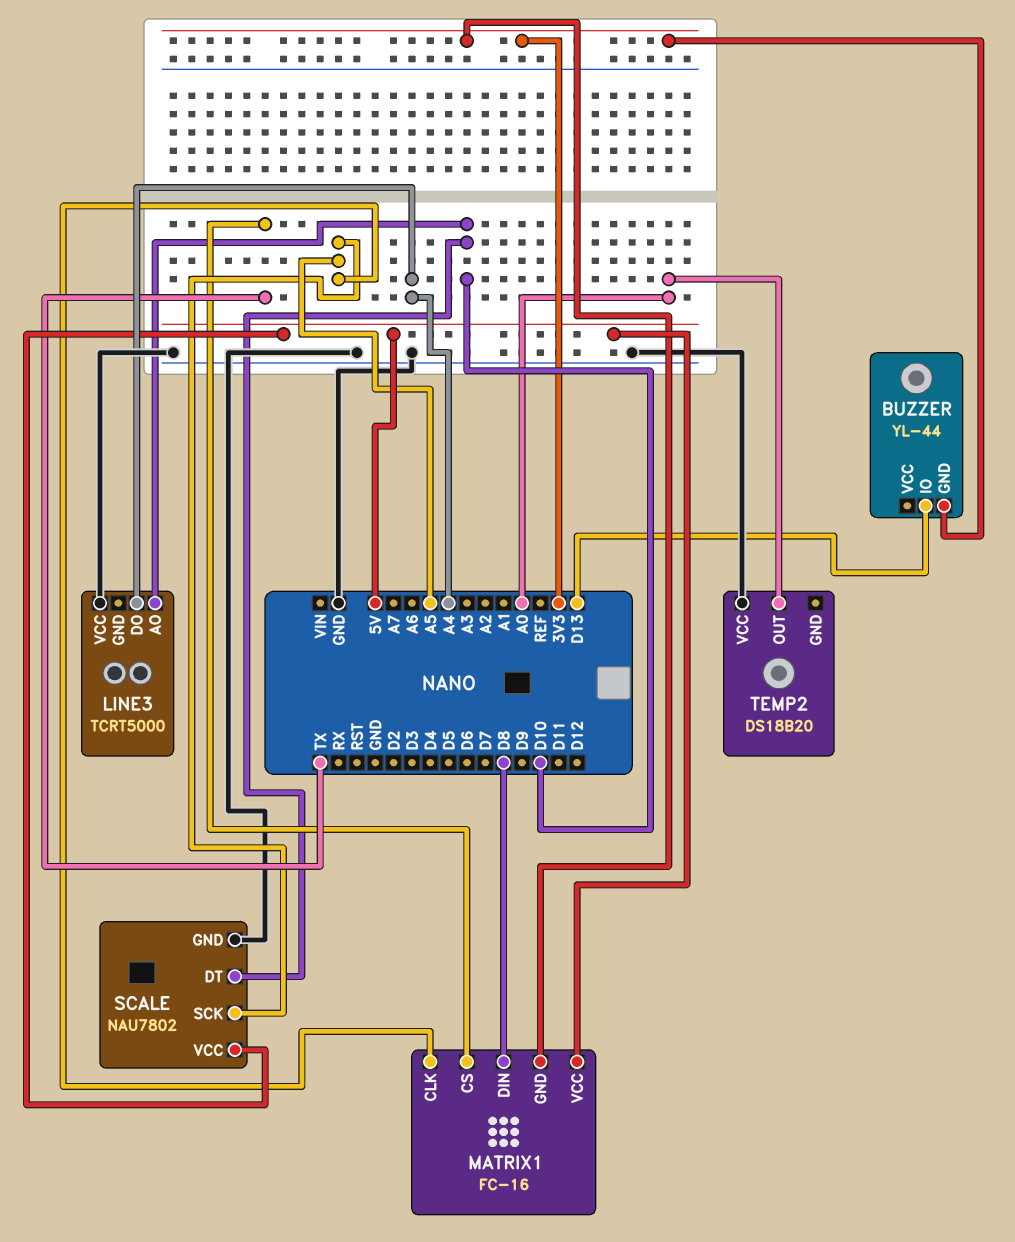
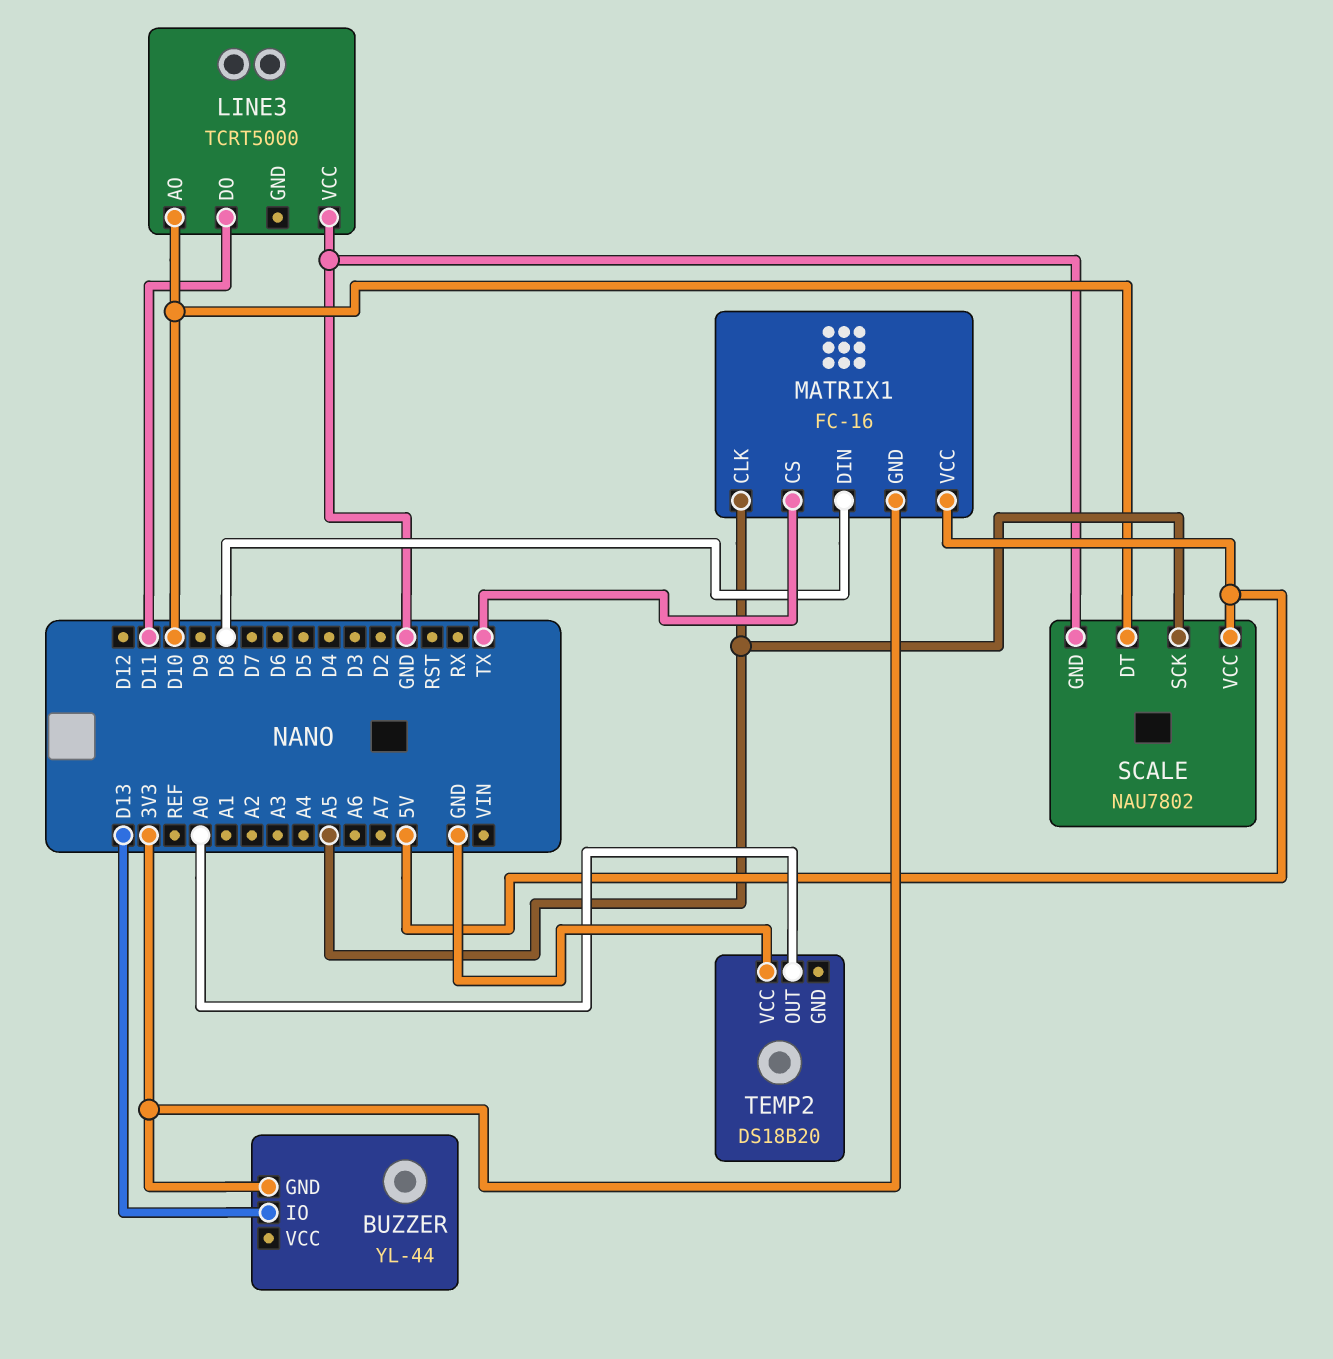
LINE3 pin DO: A4 -> D11

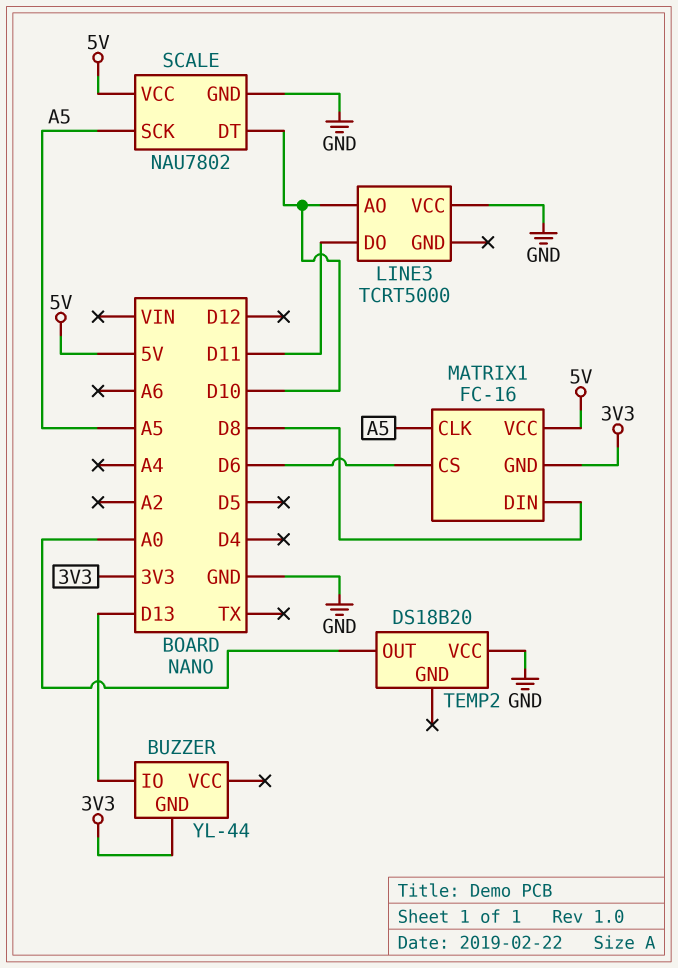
MATRIX1 pin CS: TX -> D6

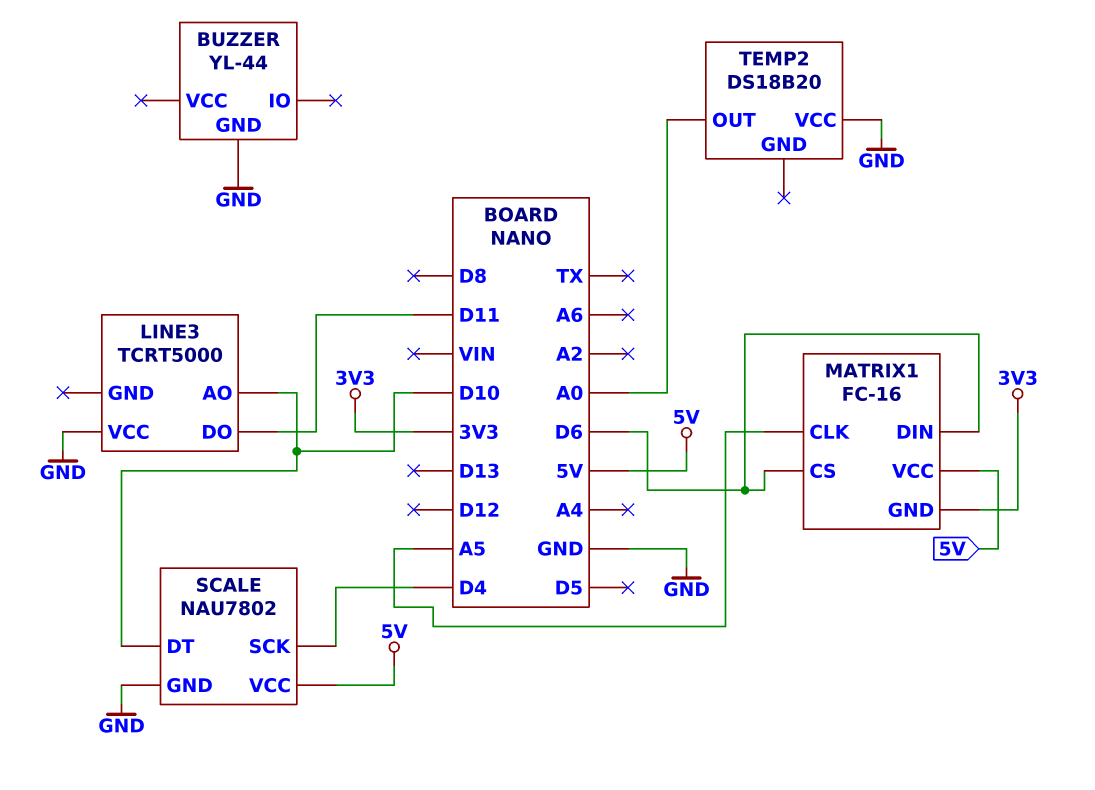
BUZZER pin GND: 3V3 -> GND
BUZZER pin IO: D13 -> none
MATRIX1 pin DIN: D8 -> D6
SCALE pin SCK: A5 -> D4

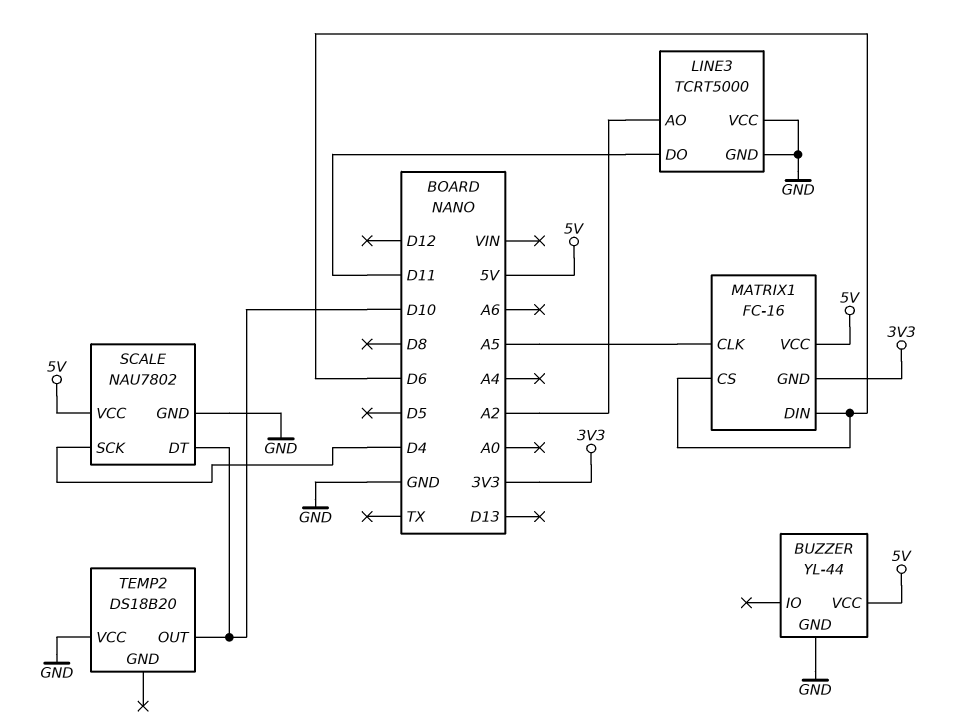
BUZZER pin VCC: none -> 5V
LINE3 pin AO: D10 -> A2
LINE3 pin GND: none -> GND
TEMP2 pin OUT: A0 -> D10

